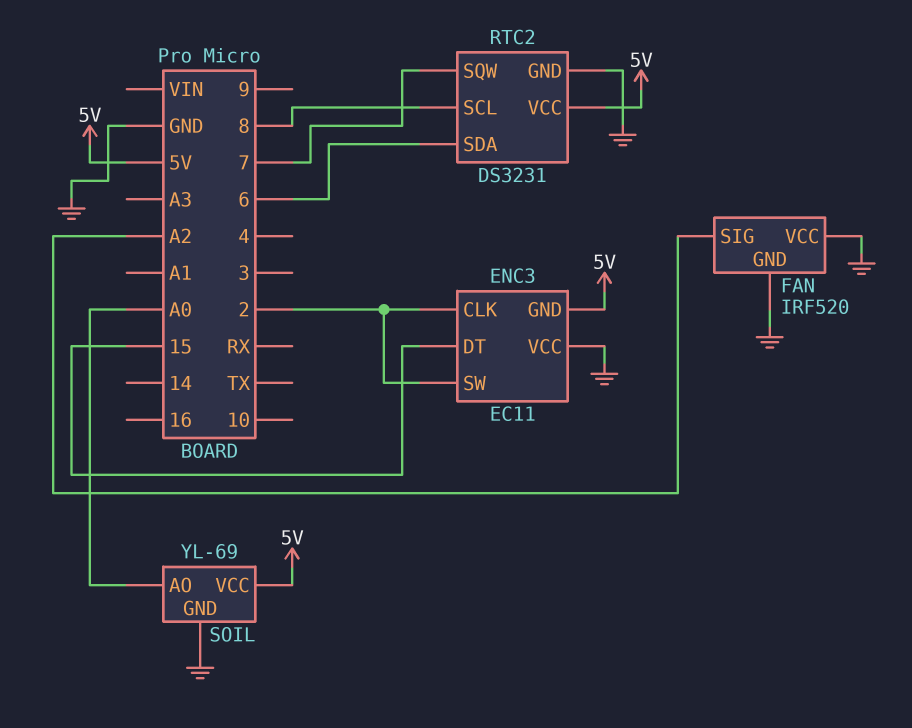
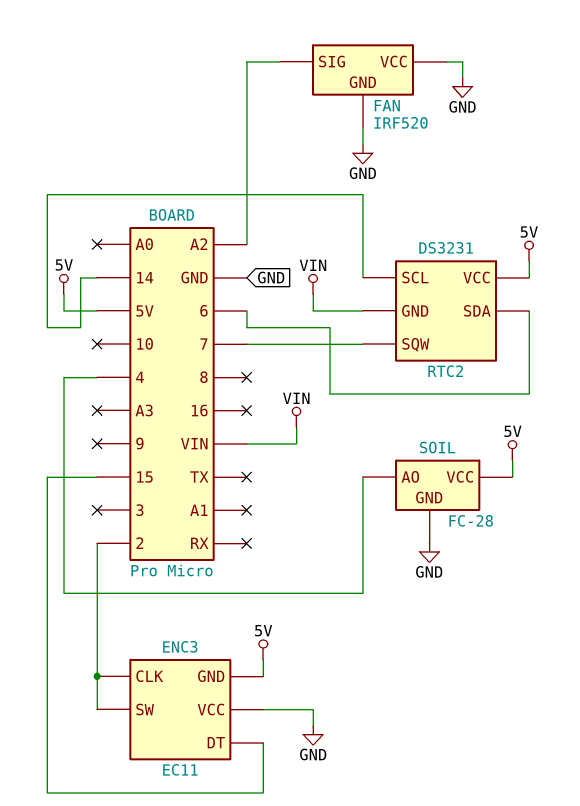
RTC2 pin GND: GND -> VIN
RTC2 pin SCL: 8 -> 14
SOIL: YL-69 -> FC-28
SOIL pin AO: A0 -> 4

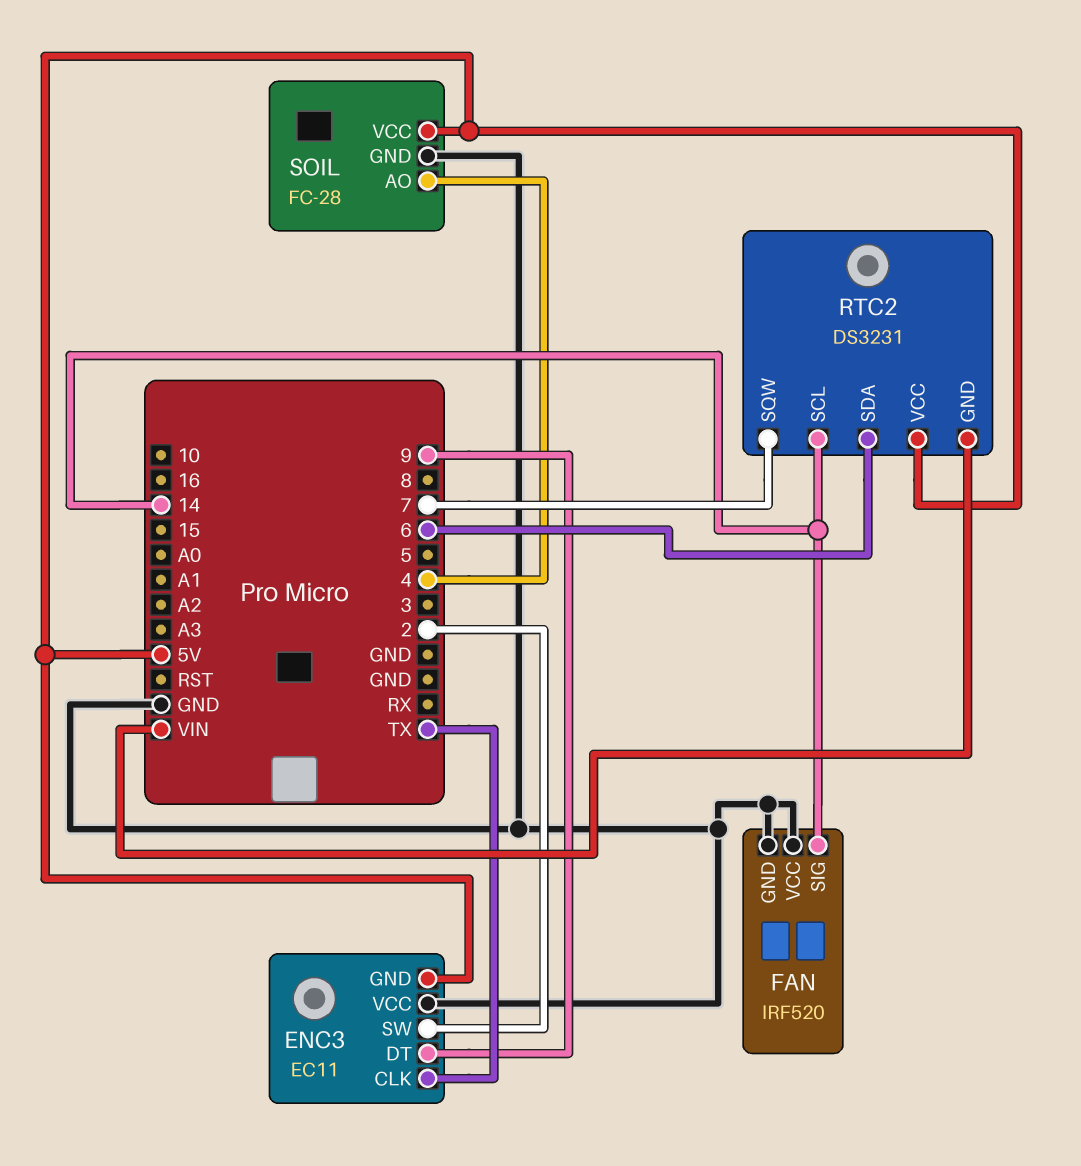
ENC3 pin CLK: 2 -> TX
ENC3 pin DT: 15 -> 9
FAN pin SIG: A2 -> 14

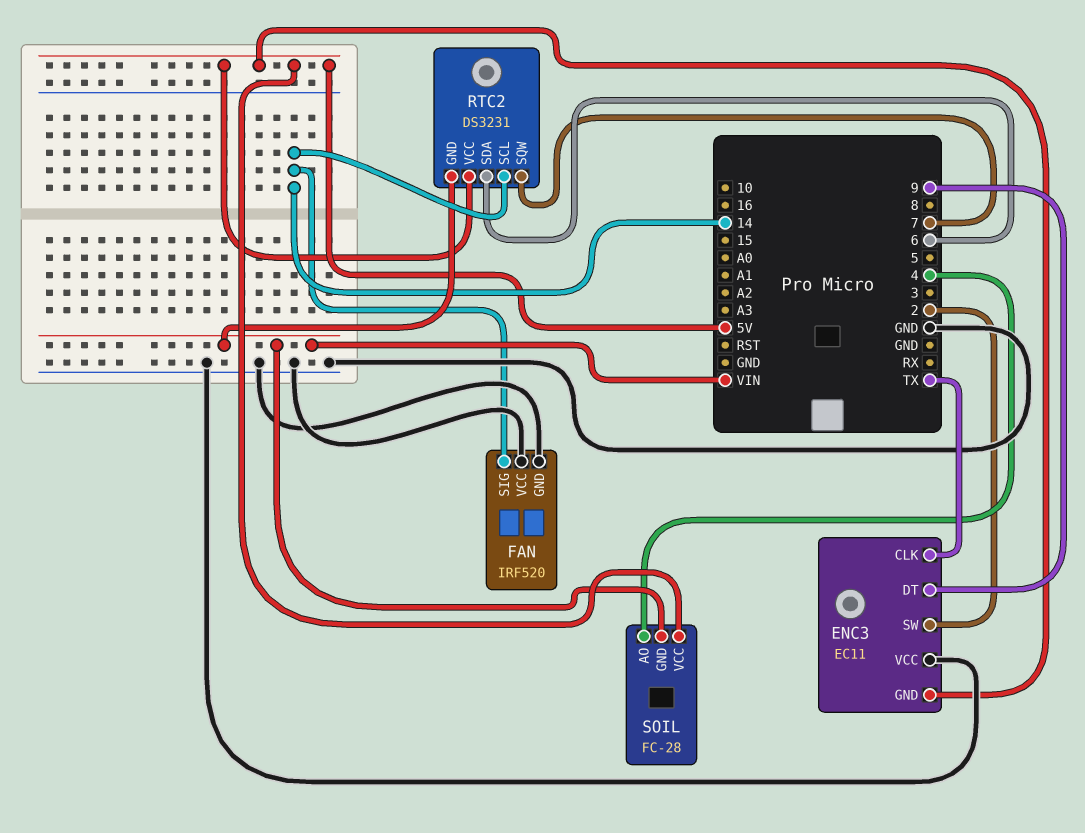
SOIL pin GND: GND -> VIN

